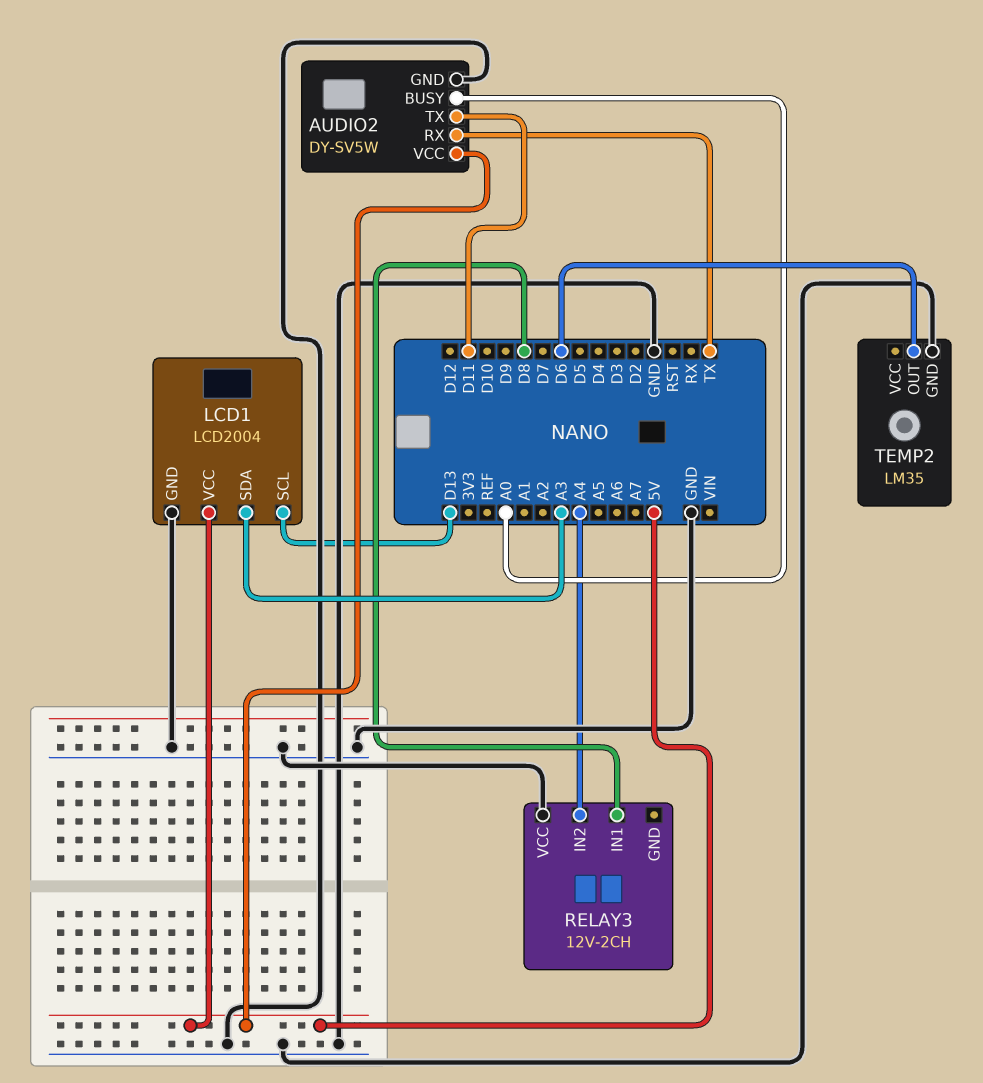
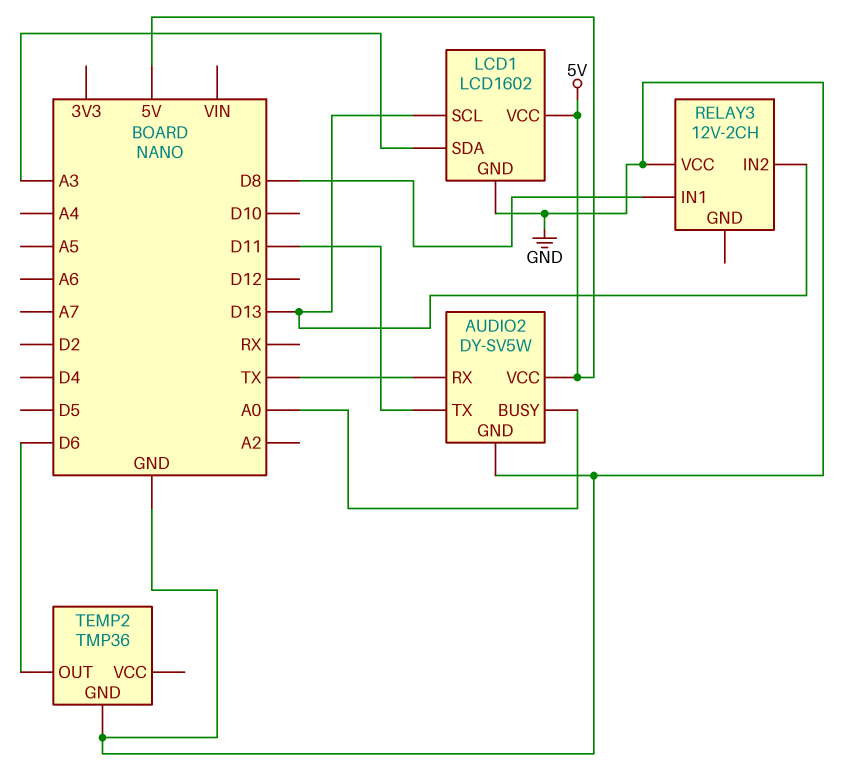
LCD1: LCD2004 -> LCD1602
RELAY3 pin IN2: A4 -> D13
TEMP2: LM35 -> TMP36

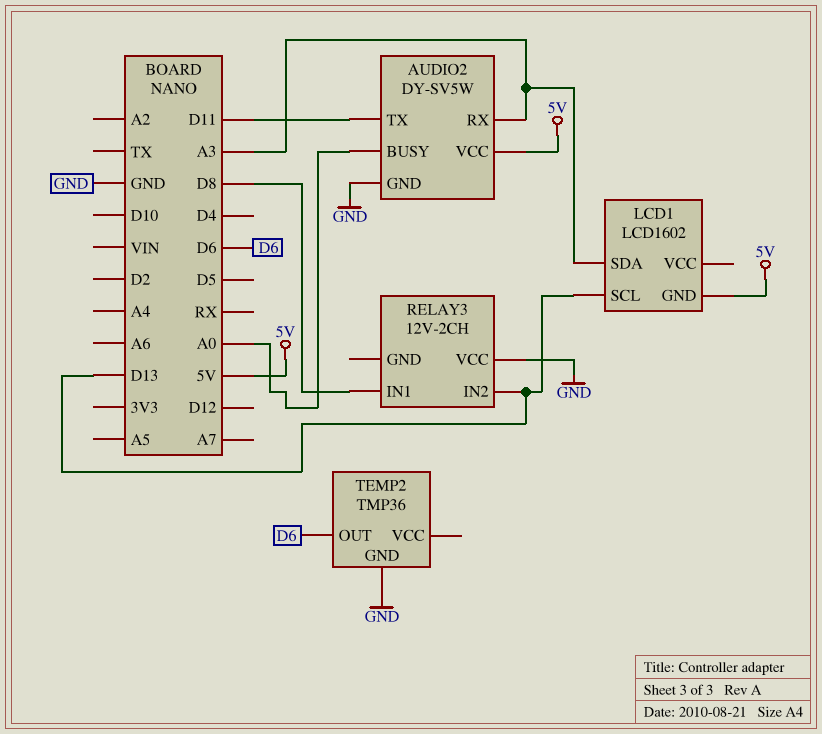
AUDIO2 pin RX: TX -> A3
LCD1 pin GND: GND -> 5V
LCD1 pin VCC: 5V -> none

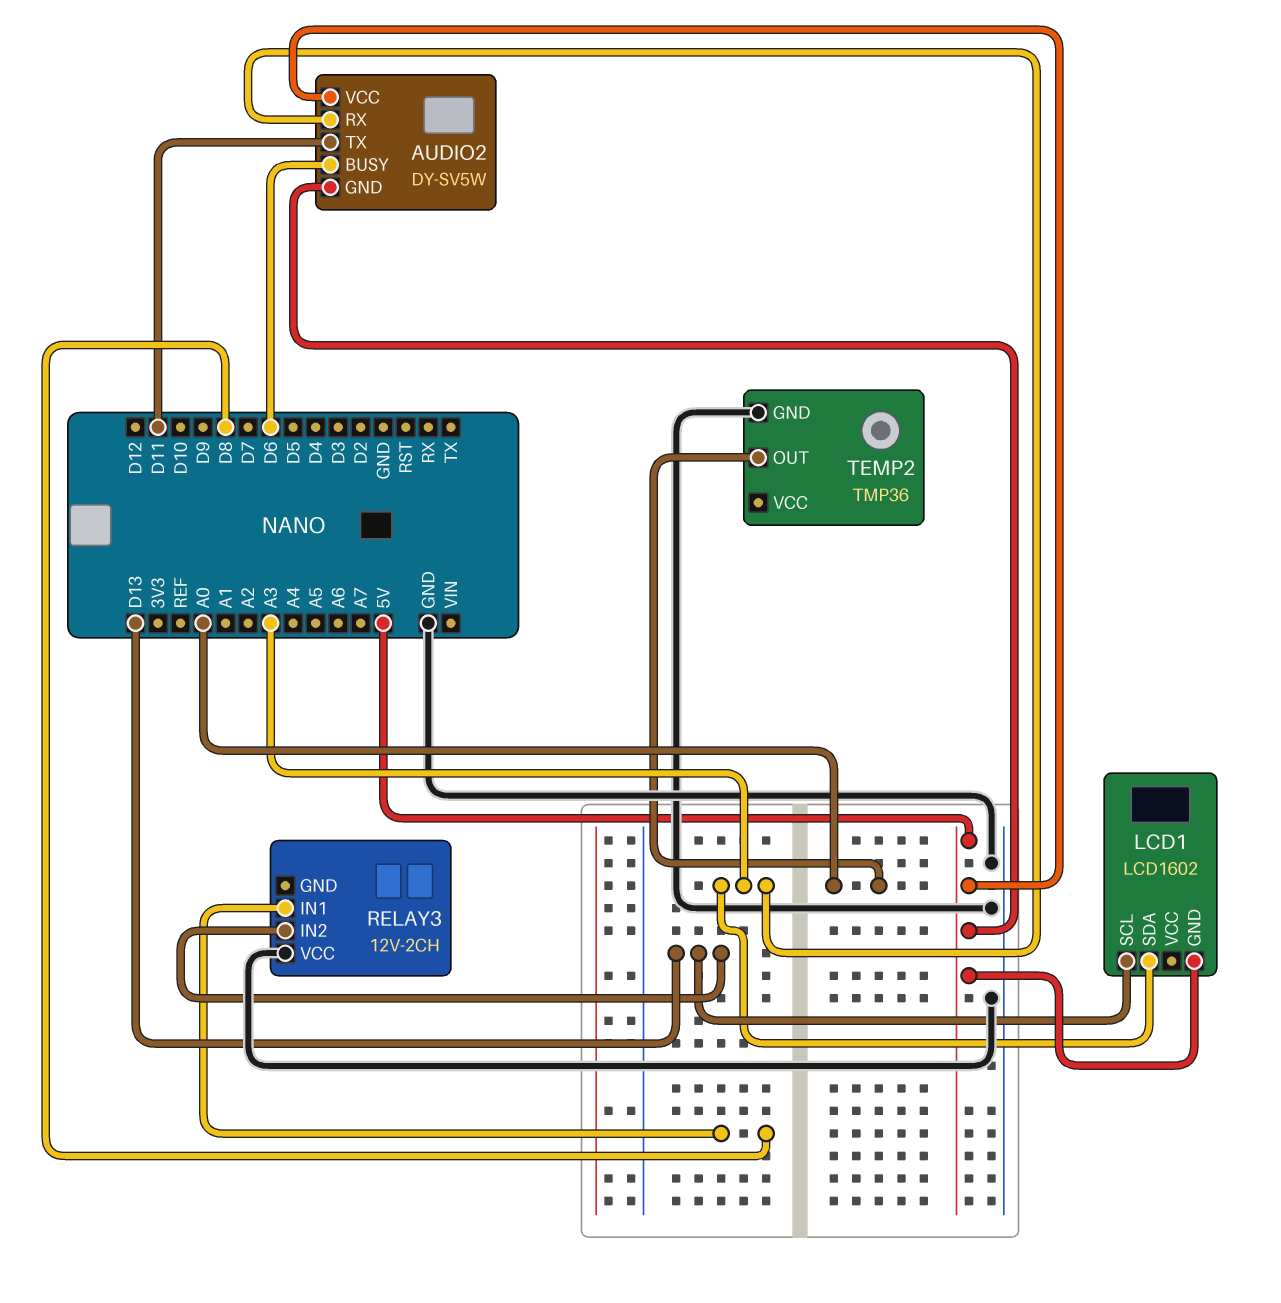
AUDIO2 pin BUSY: A0 -> D6
AUDIO2 pin GND: GND -> 5V
TEMP2 pin OUT: D6 -> A0

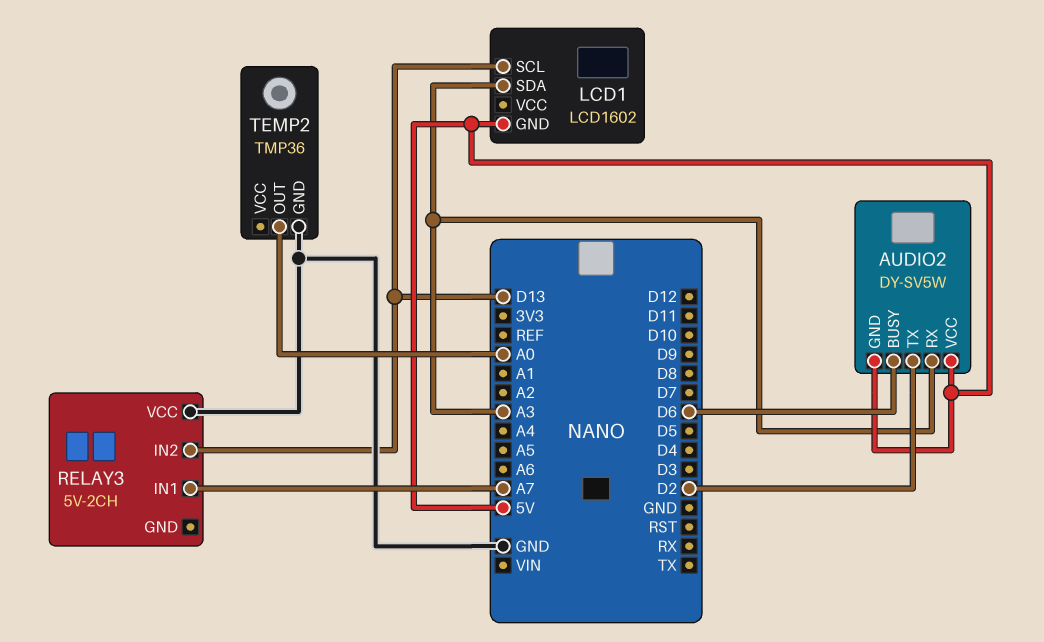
AUDIO2 pin TX: D11 -> D2
RELAY3: 12V-2CH -> 5V-2CH
RELAY3 pin IN1: D8 -> A7

